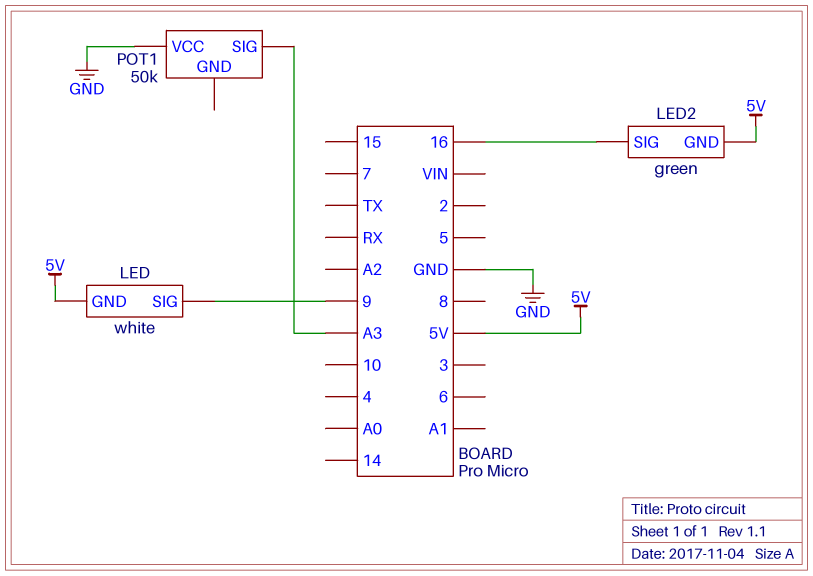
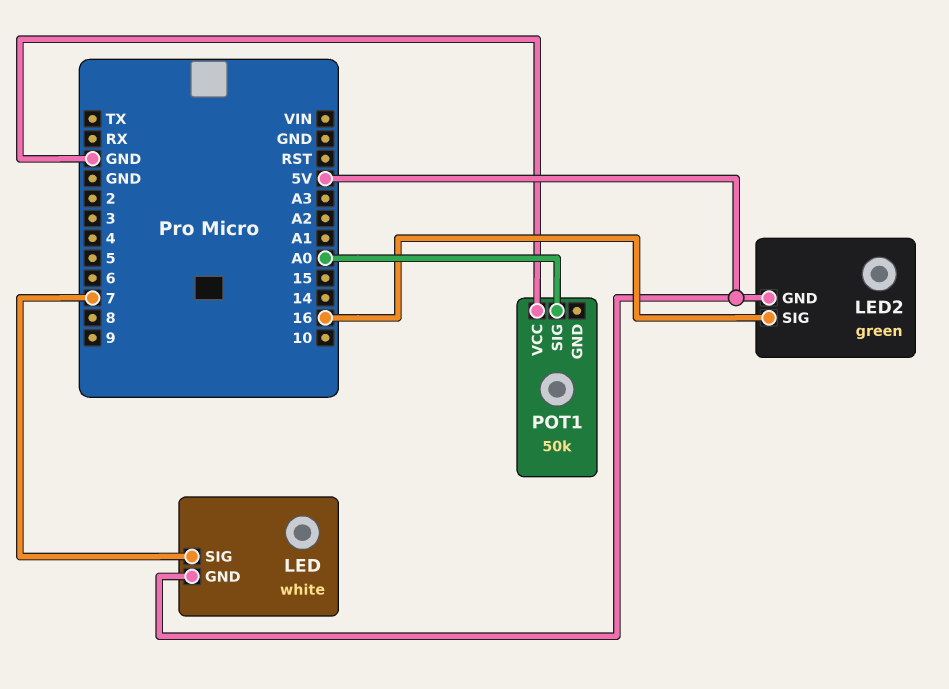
LED pin SIG: 9 -> 7
POT1 pin SIG: A3 -> A0

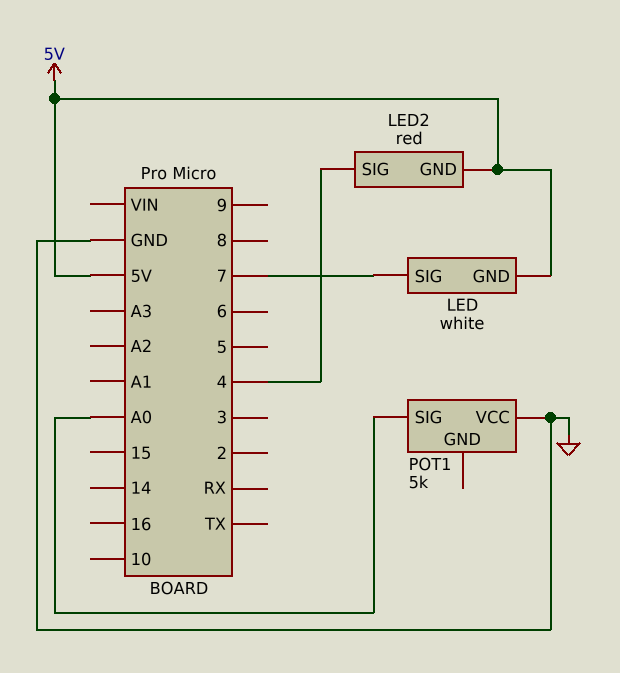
LED2: green -> red
LED2 pin SIG: 16 -> 4
POT1: 50k -> 5k

